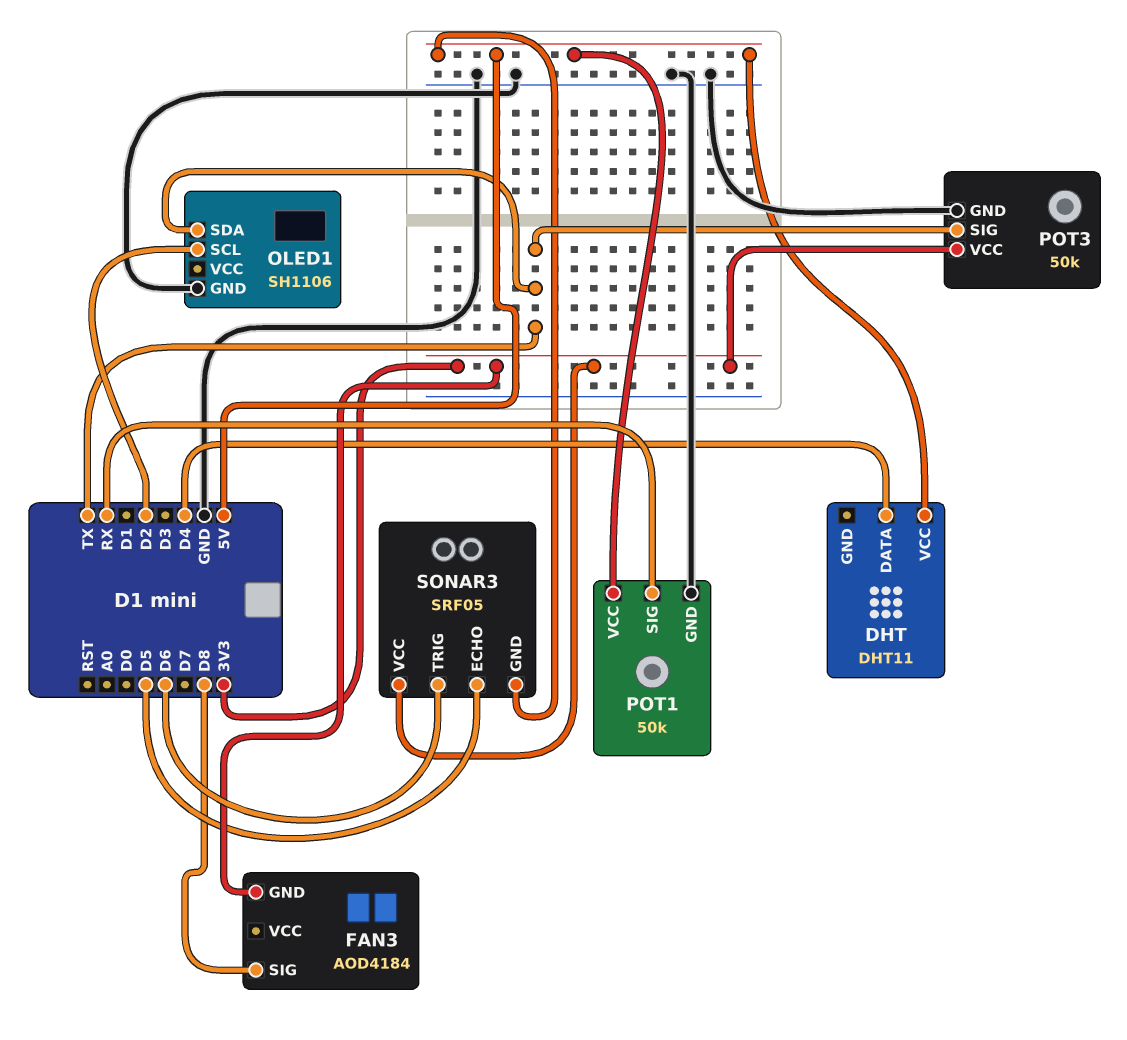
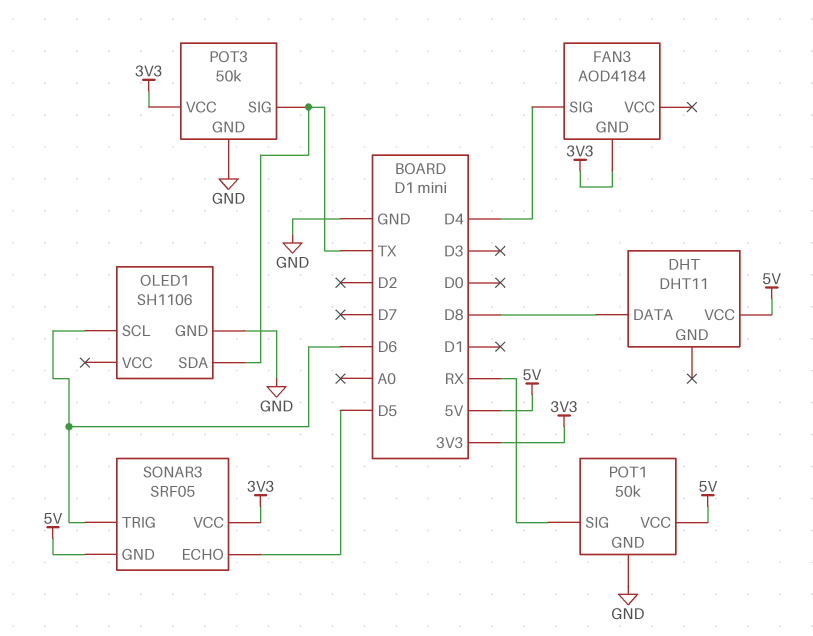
DHT pin DATA: D4 -> D8
FAN3 pin SIG: D8 -> D4
OLED1 pin SCL: D2 -> D6

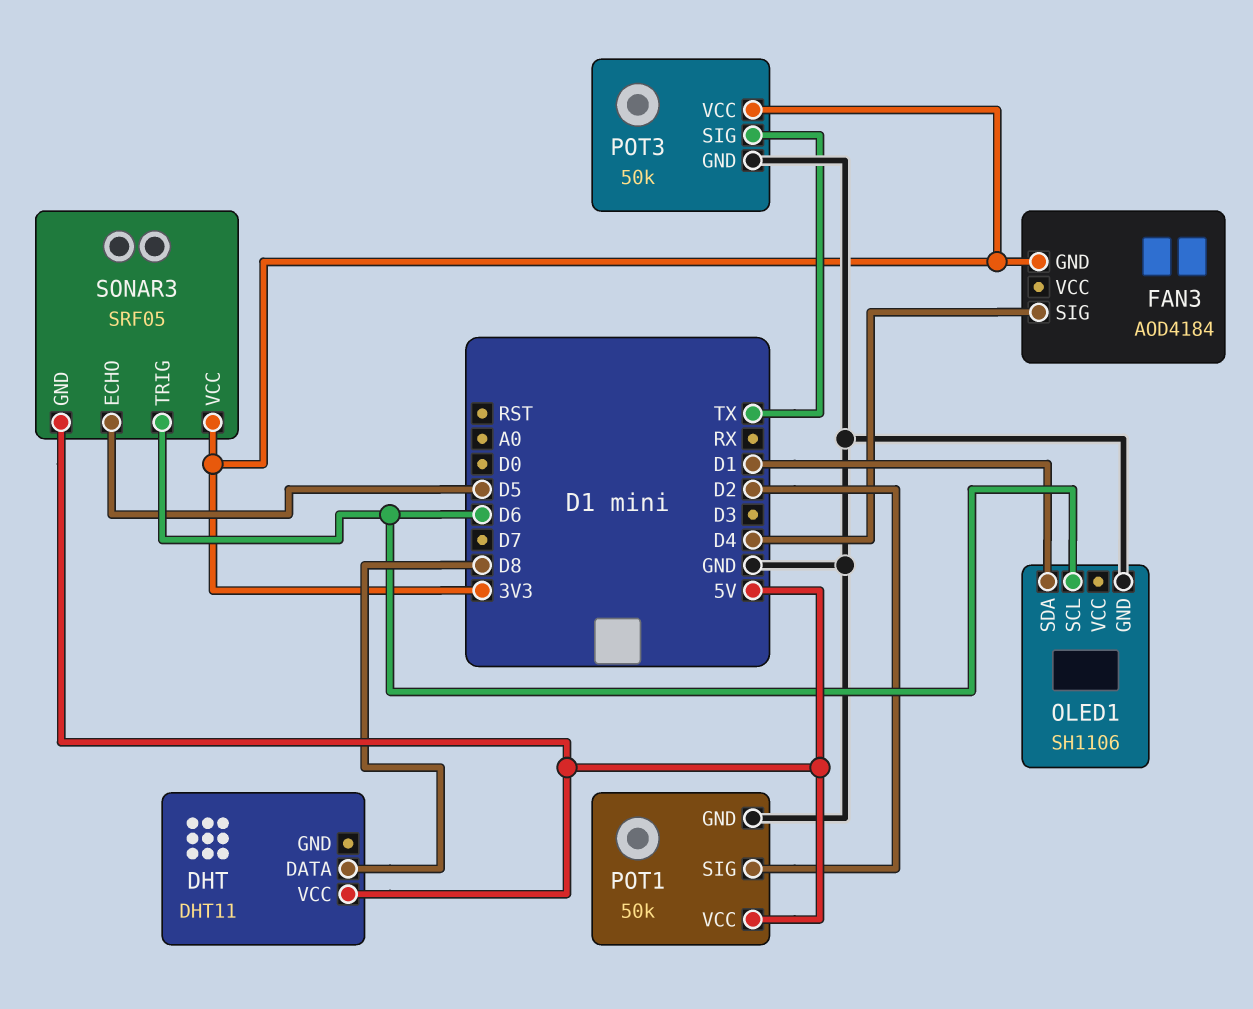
OLED1 pin SDA: TX -> D1
POT1 pin SIG: RX -> D2

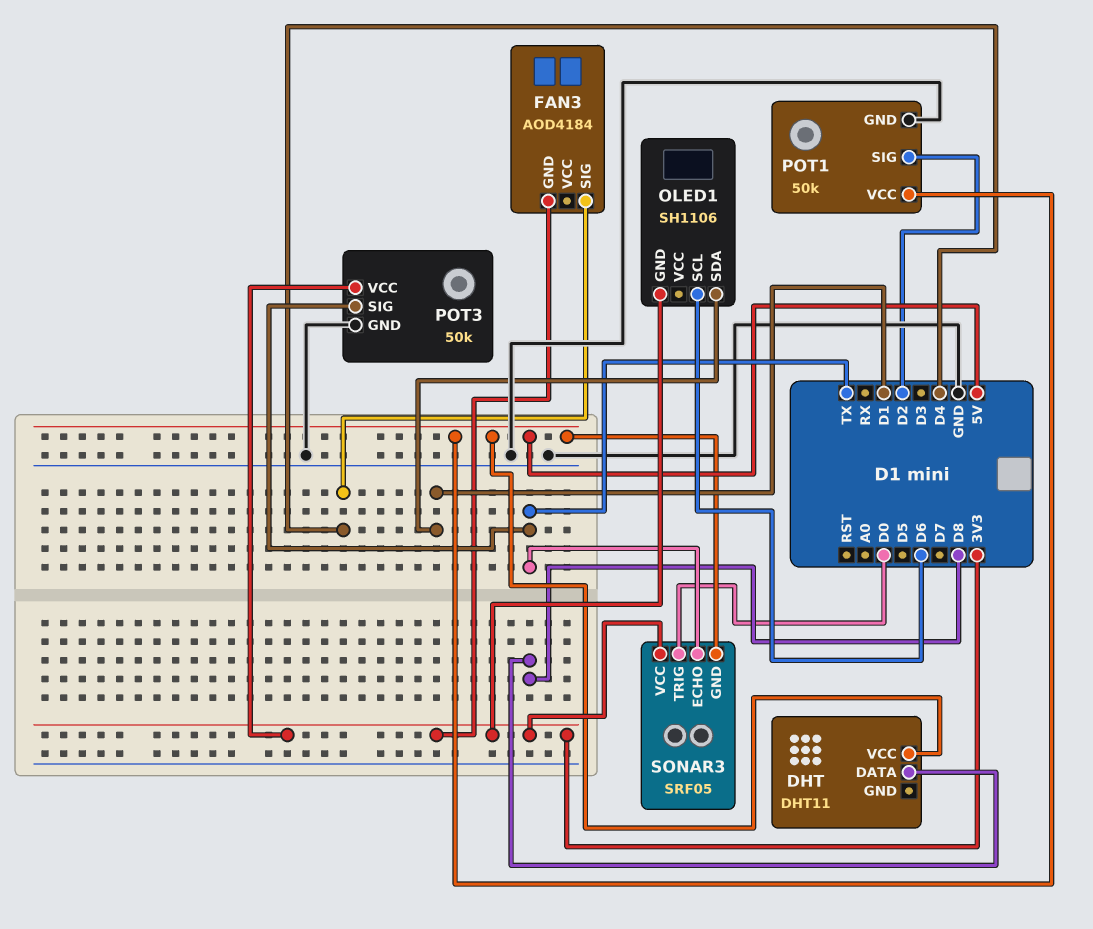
OLED1 pin GND: GND -> 3V3
SONAR3 pin ECHO: D5 -> TX
SONAR3 pin TRIG: D6 -> D0

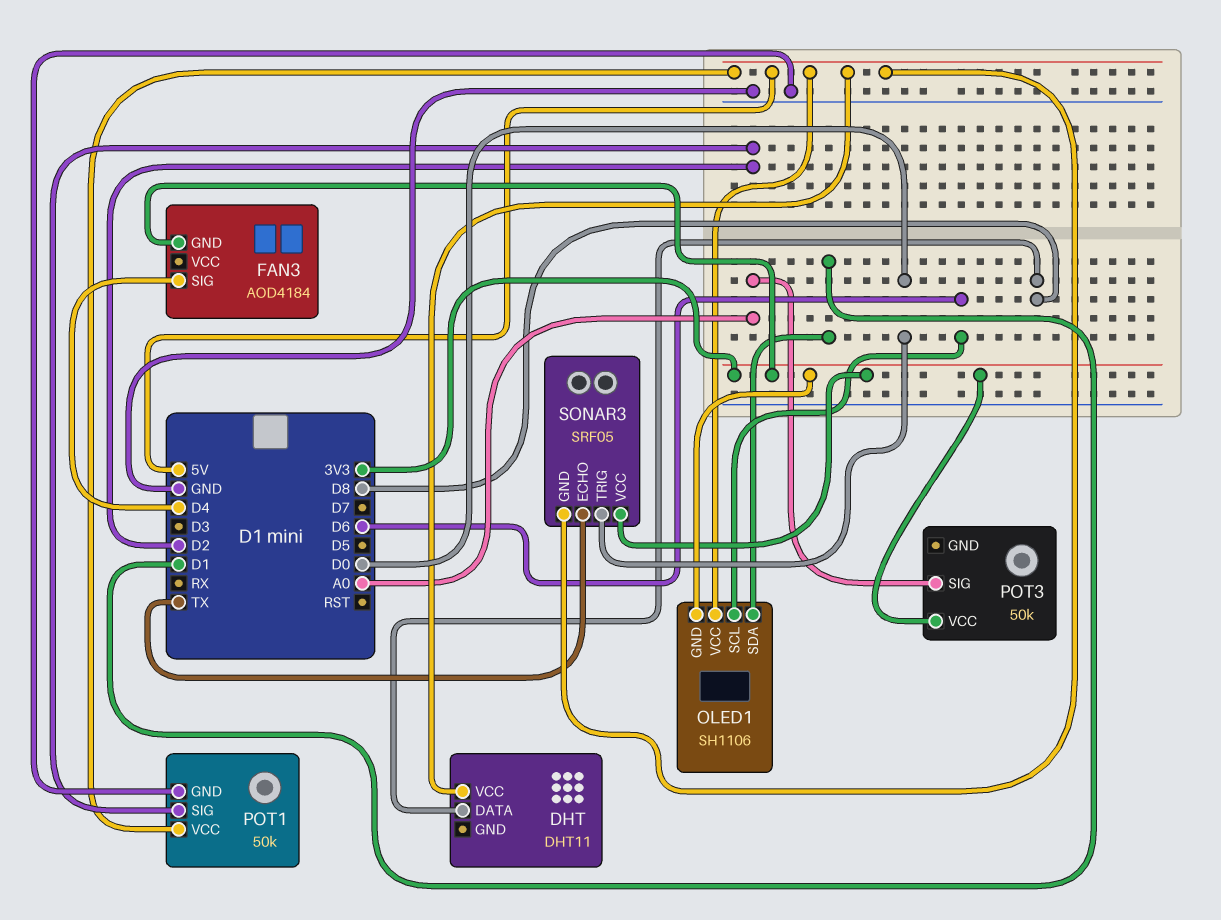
OLED1 pin VCC: none -> 5V
POT3 pin GND: GND -> none
POT3 pin SIG: TX -> A0

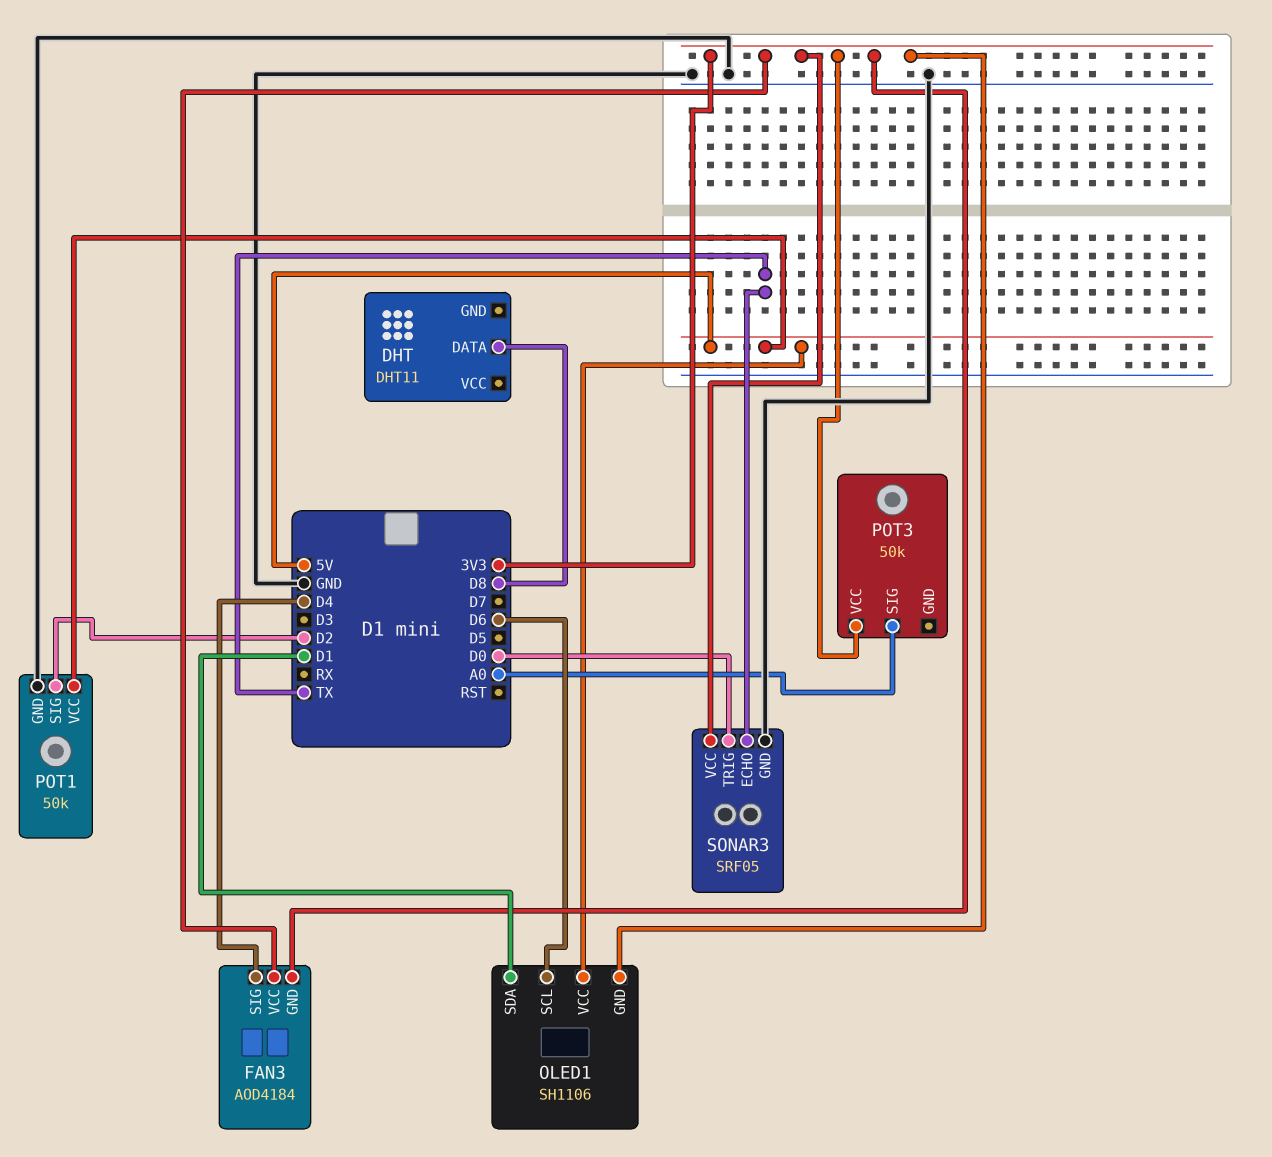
DHT pin VCC: 5V -> none
FAN3 pin VCC: none -> 3V3
SONAR3 pin GND: 5V -> GND

